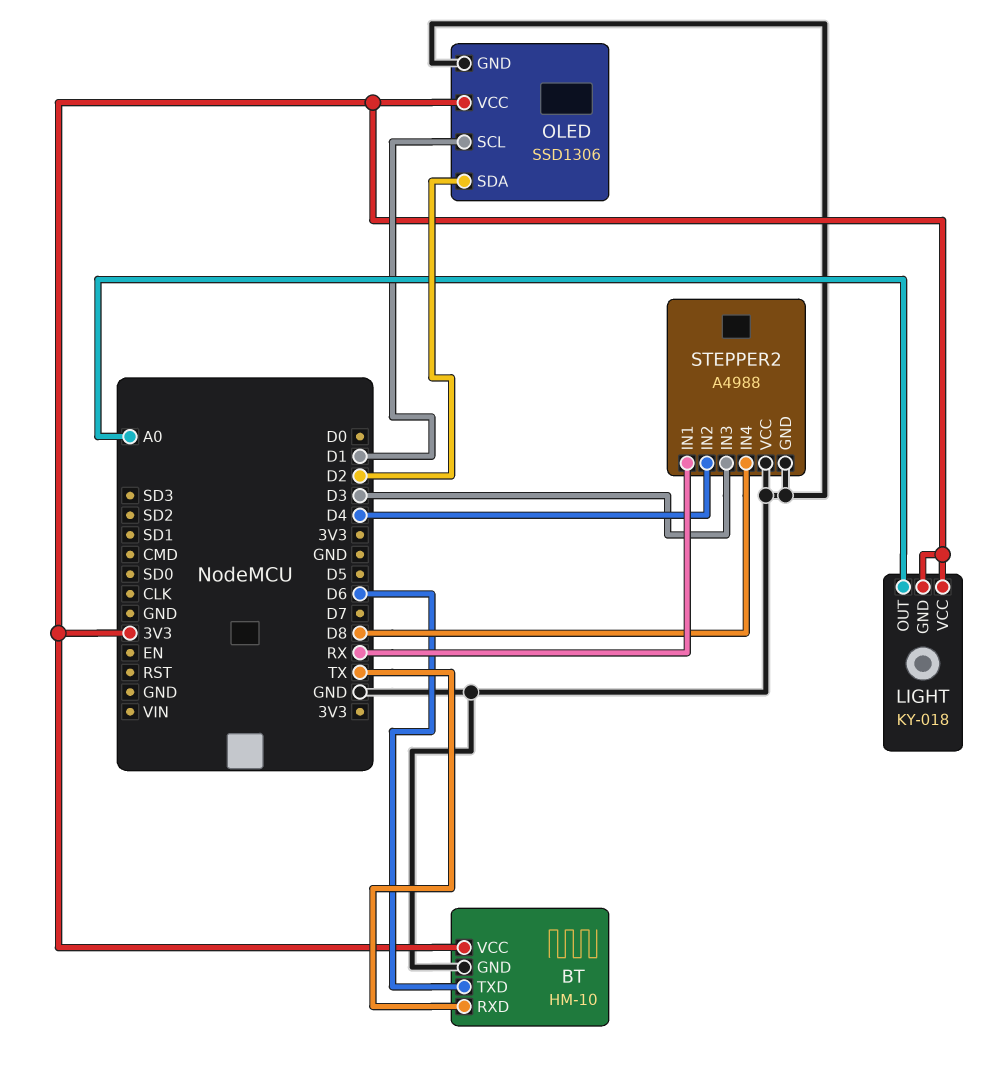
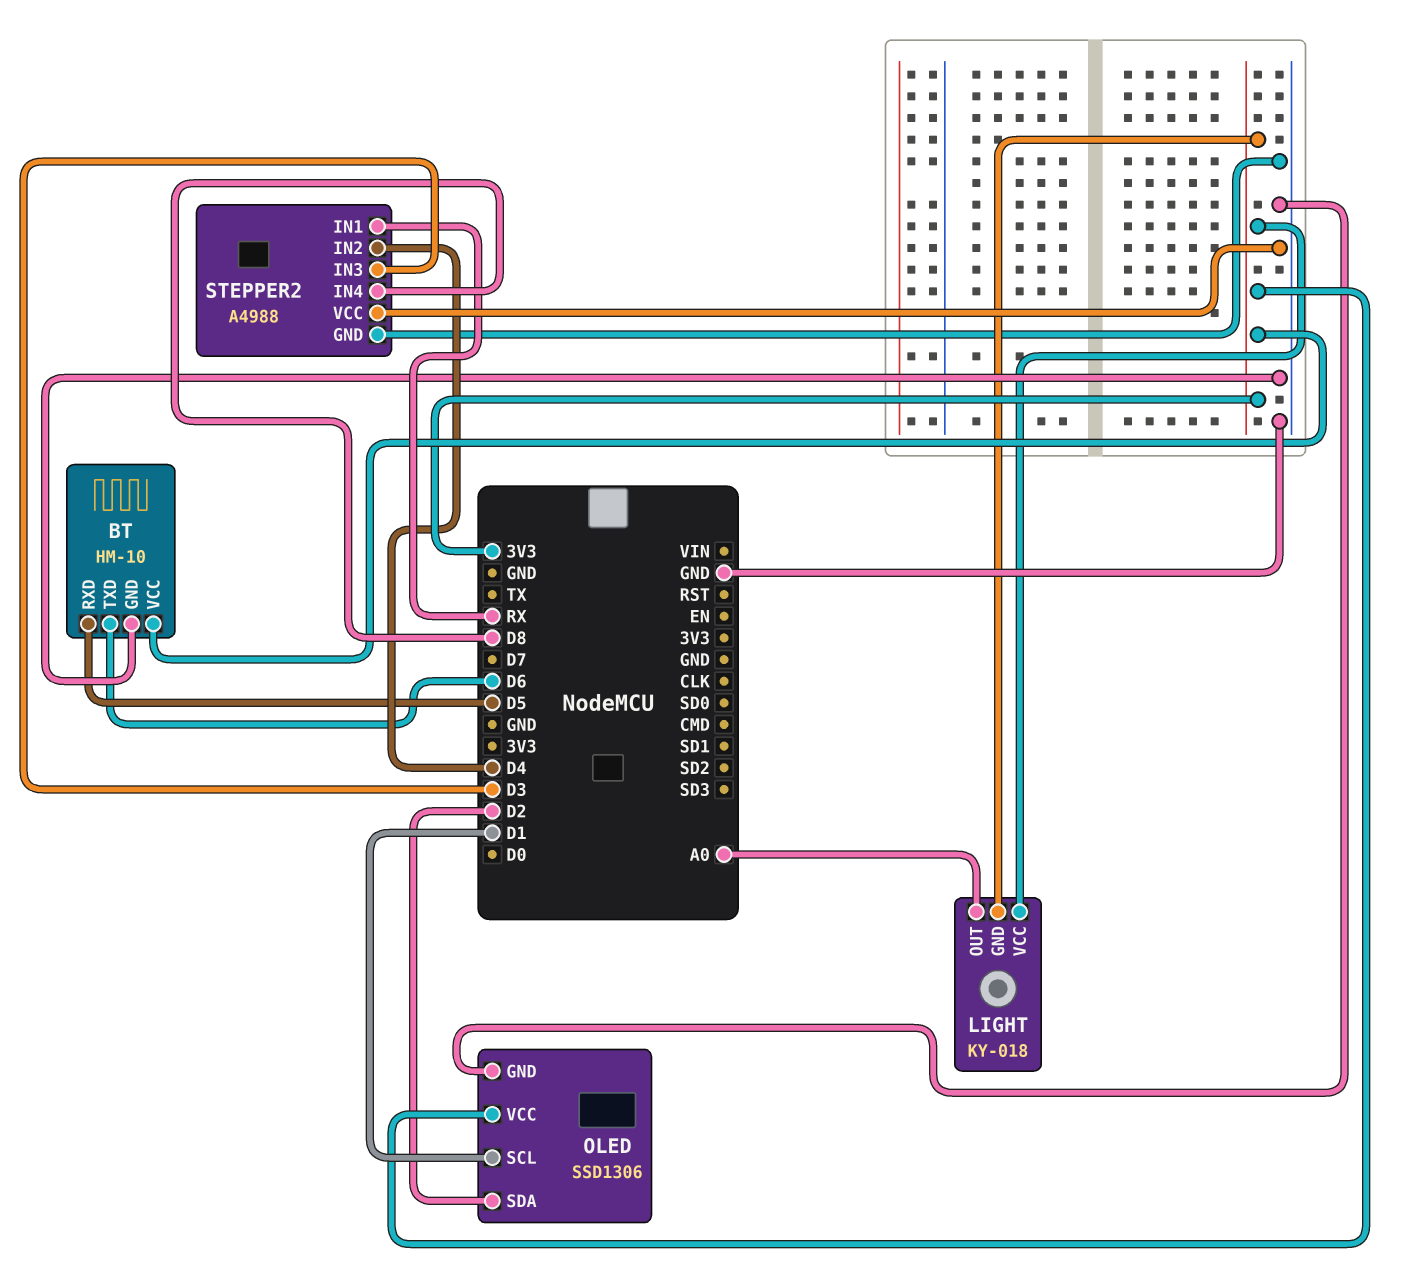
BT pin RXD: TX -> D5

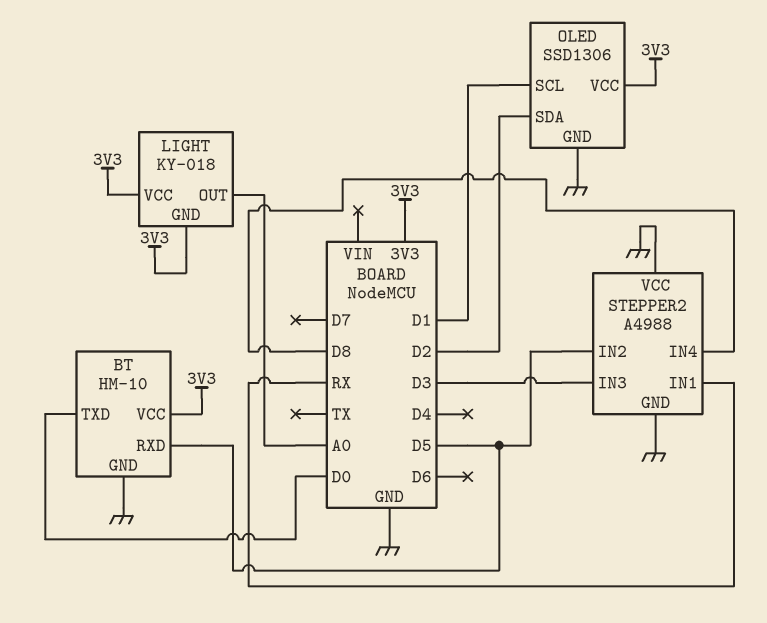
BT pin TXD: D6 -> D0
STEPPER2 pin IN2: D4 -> D5

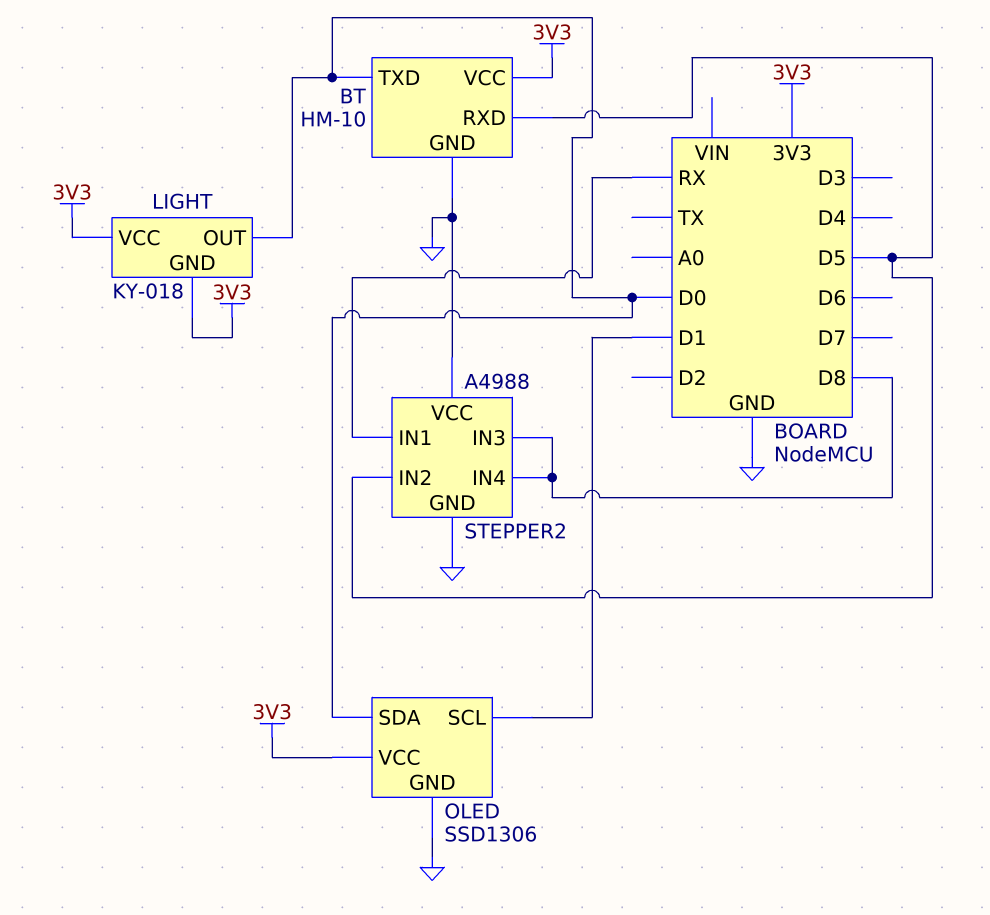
LIGHT pin OUT: A0 -> D0
OLED pin SDA: D2 -> D0
STEPPER2 pin IN3: D3 -> D8

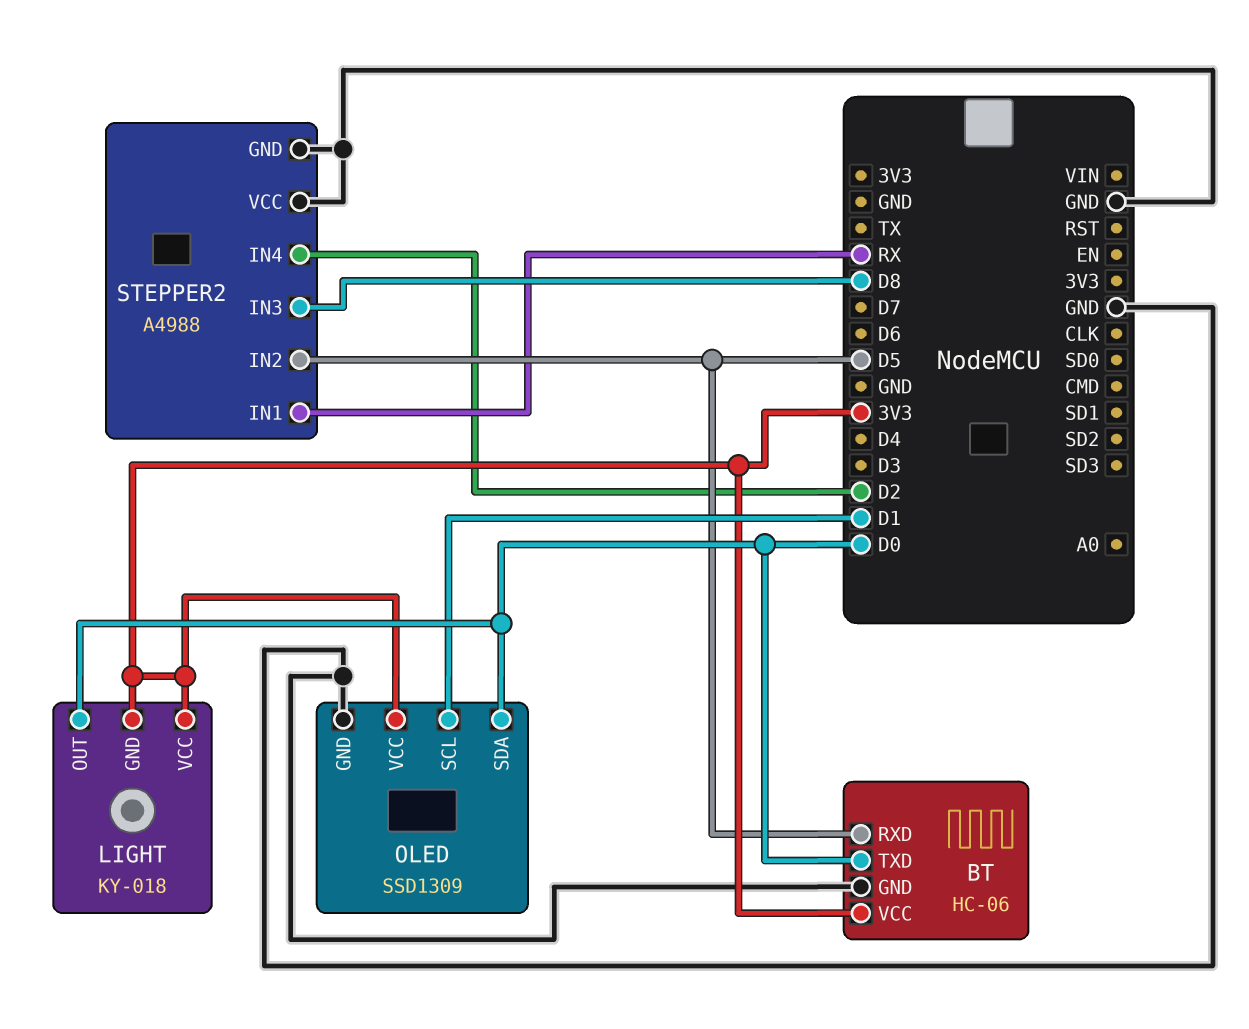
BT: HM-10 -> HC-06
OLED: SSD1306 -> SSD1309
STEPPER2 pin IN4: D8 -> D2

